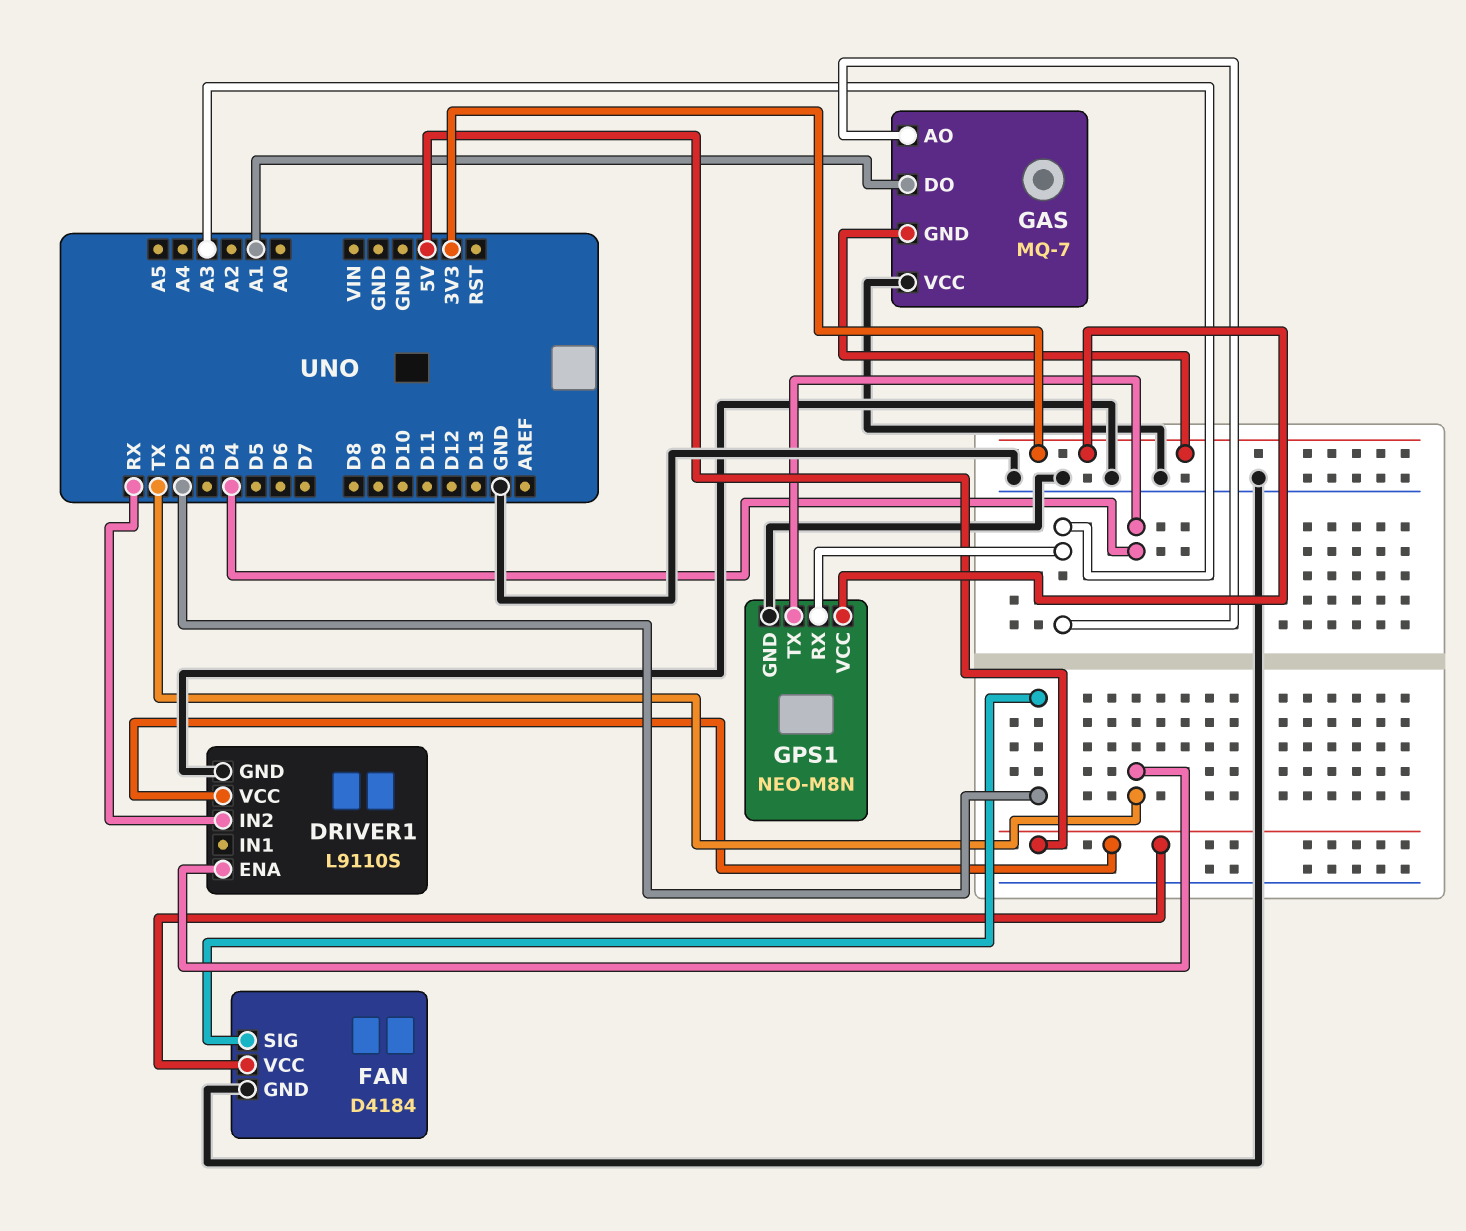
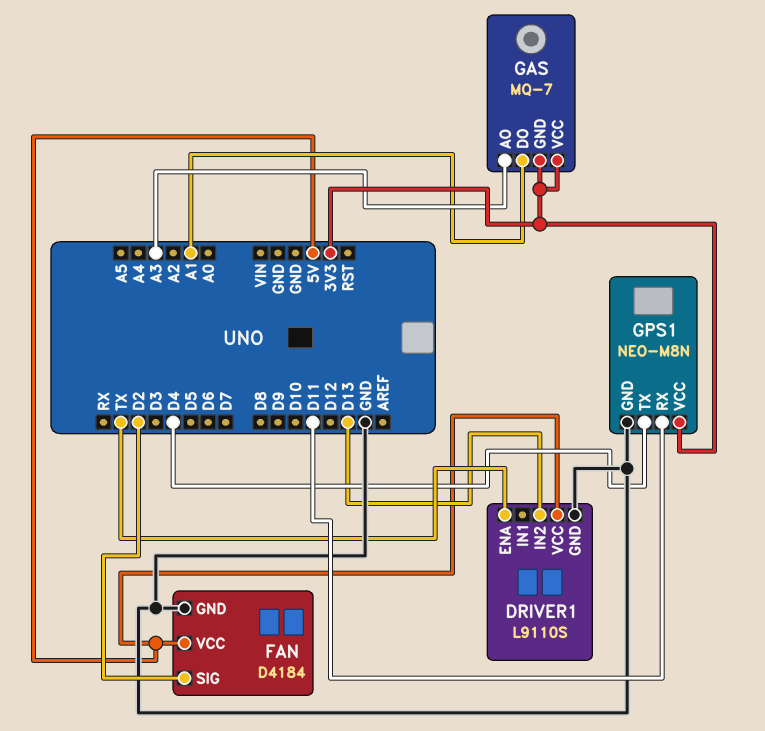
DRIVER1 pin IN2: RX -> D13
GAS pin VCC: GND -> 3V3
GPS1 pin RX: A3 -> D11

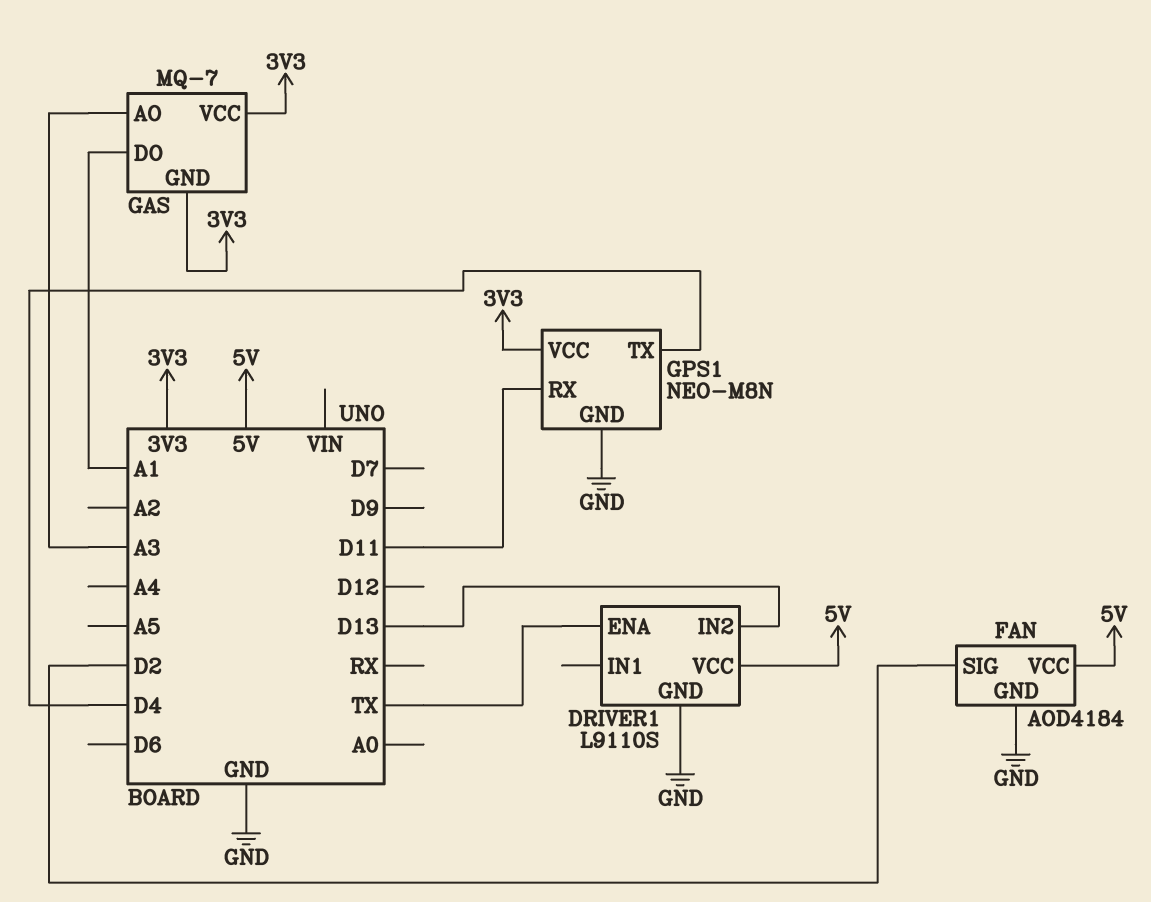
FAN: D4184 -> AOD4184

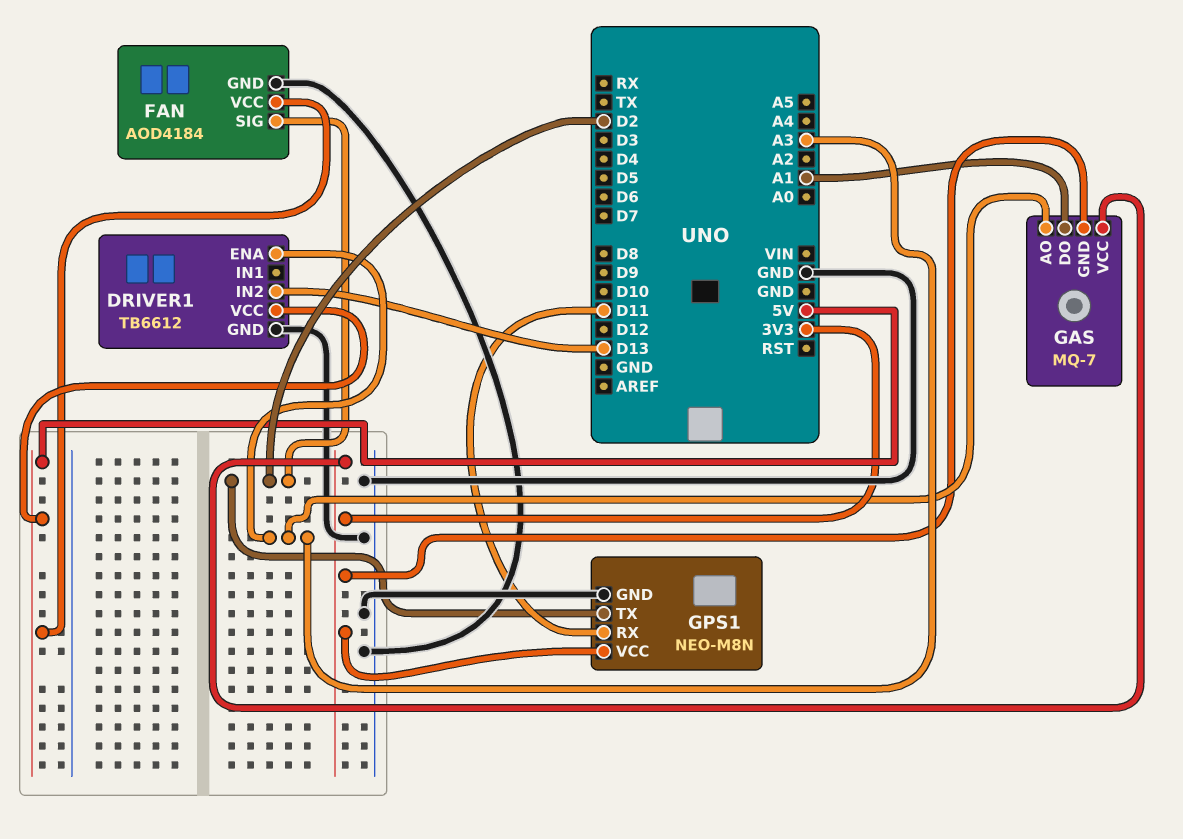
DRIVER1: L9110S -> TB6612
DRIVER1 pin ENA: TX -> A3
GPS1 pin TX: D4 -> D2

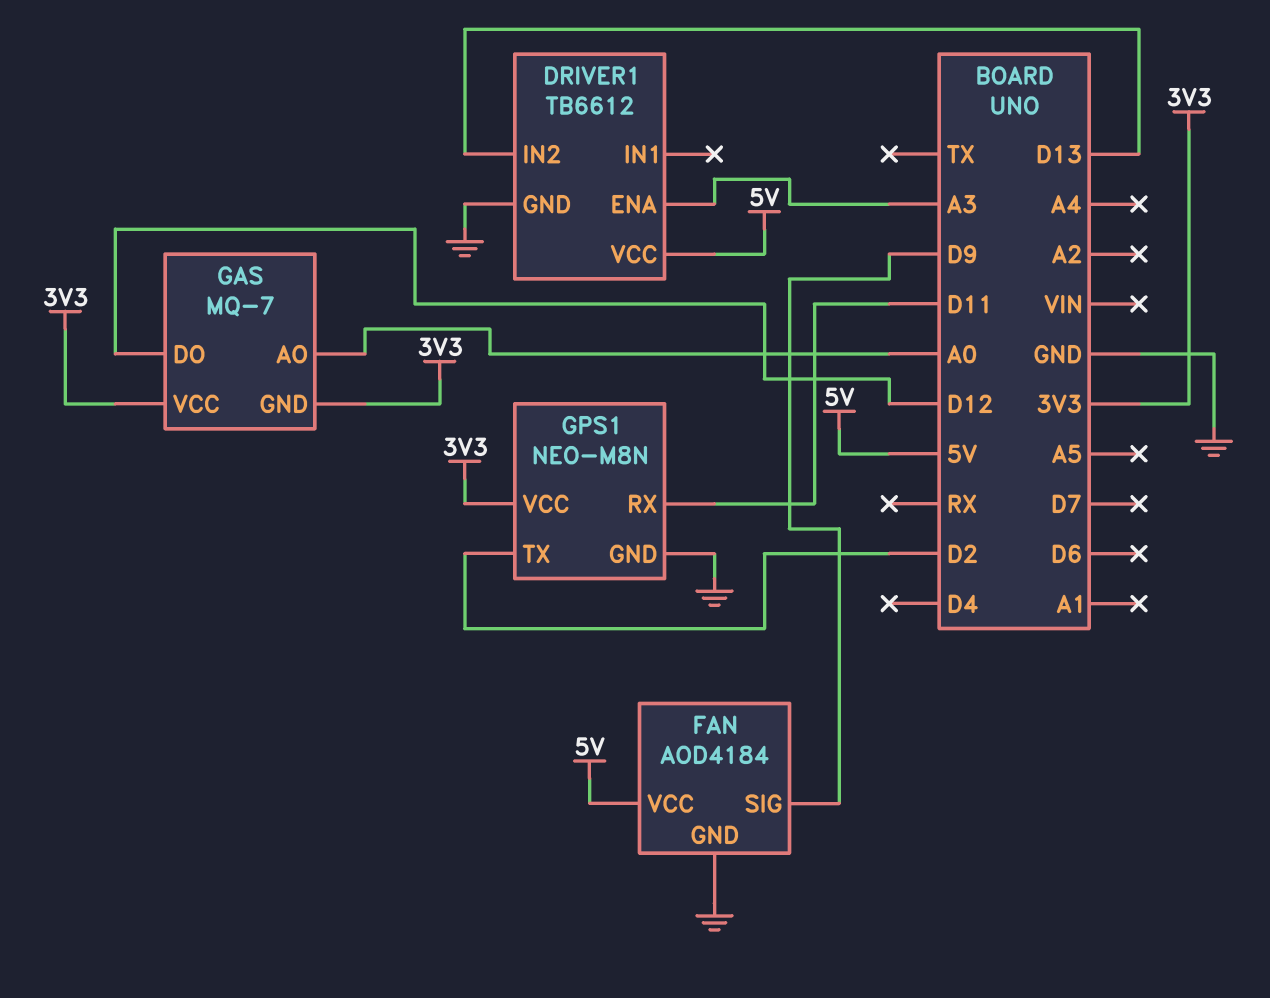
FAN pin SIG: D2 -> D9
GAS pin AO: A3 -> A0
GAS pin DO: A1 -> D12

